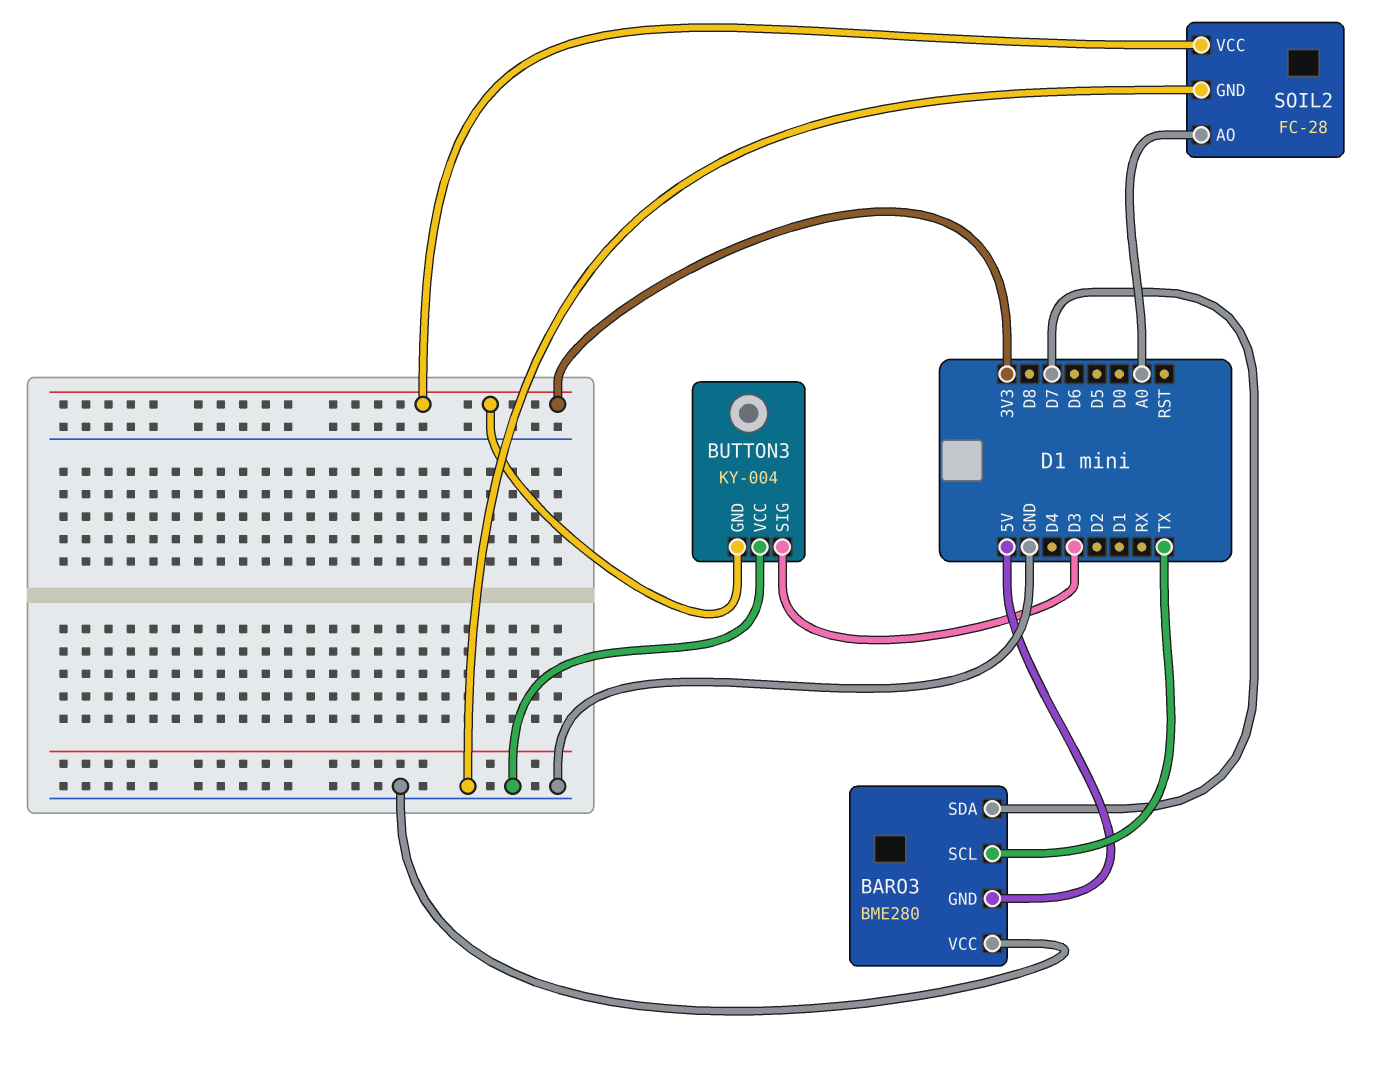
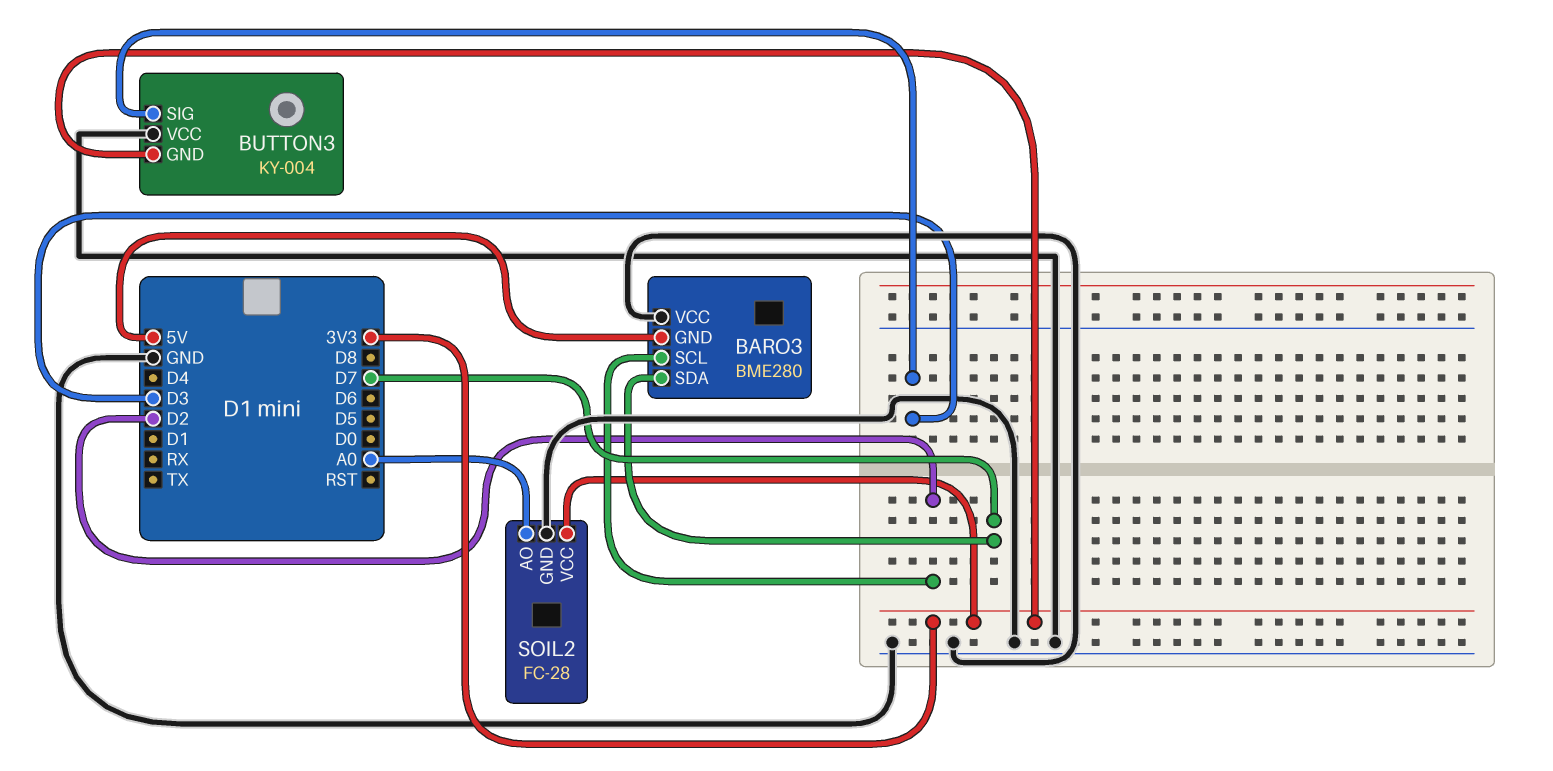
BARO3 pin SCL: TX -> D2

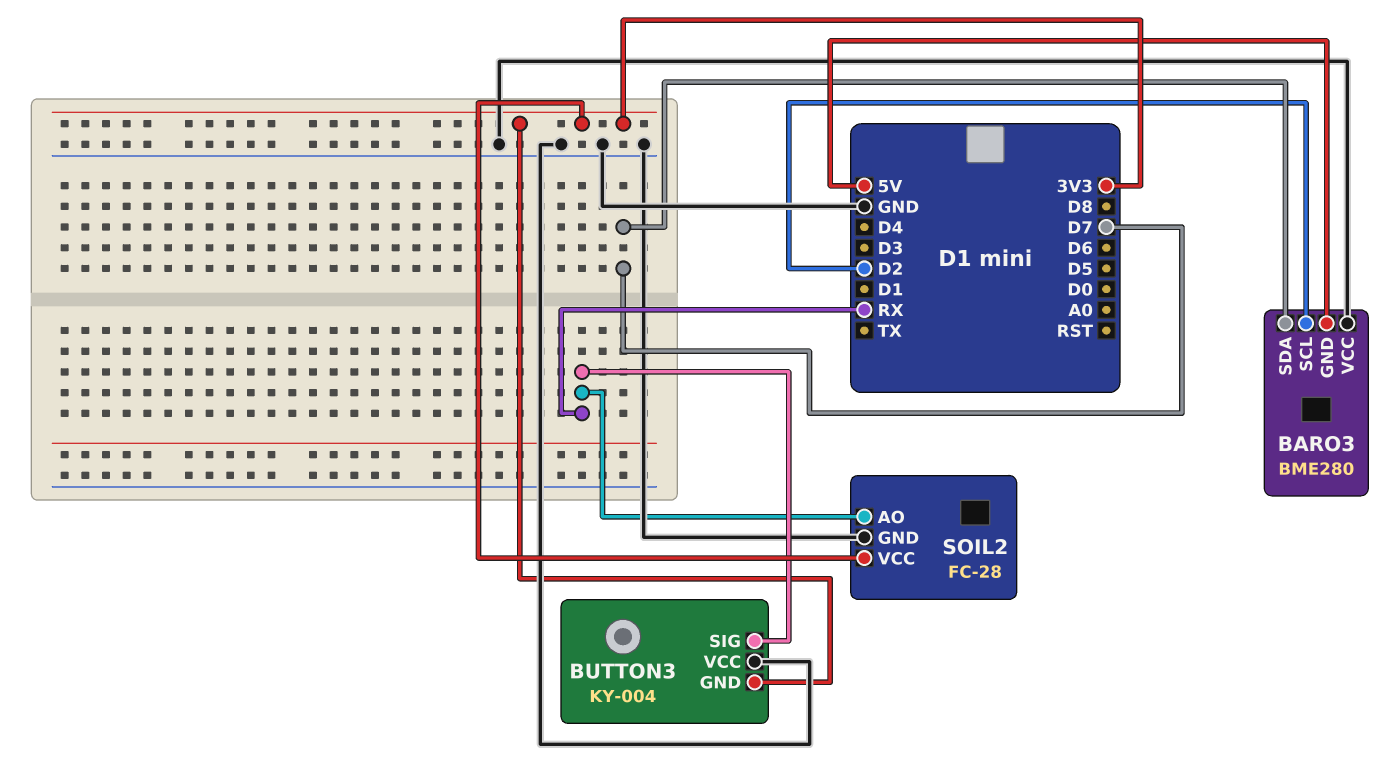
BUTTON3 pin SIG: D3 -> RX
SOIL2 pin AO: A0 -> RX

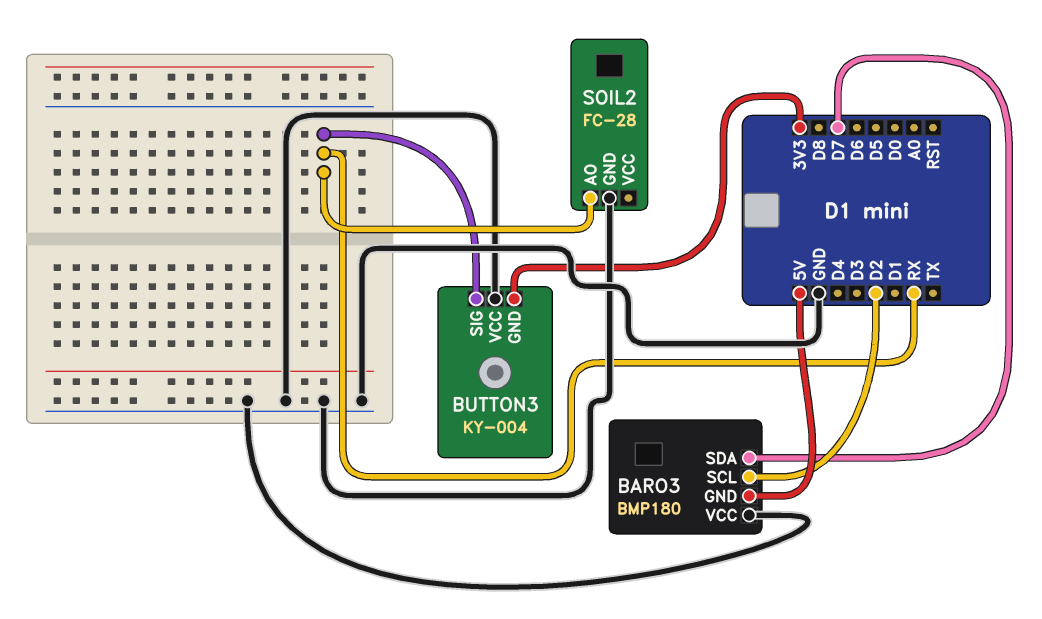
BARO3: BME280 -> BMP180
SOIL2 pin VCC: 3V3 -> none

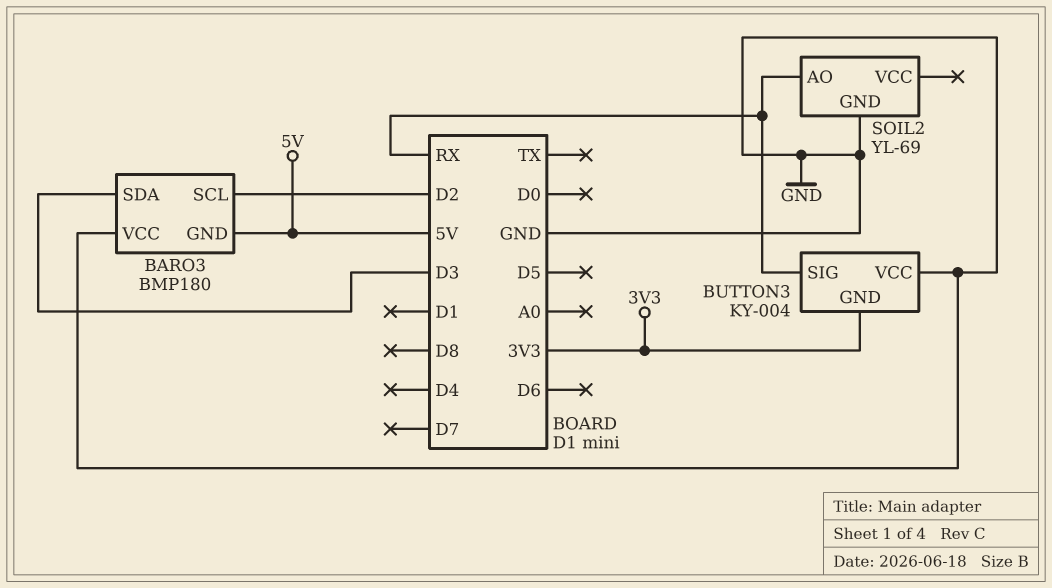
BARO3 pin SDA: D7 -> D3
SOIL2: FC-28 -> YL-69

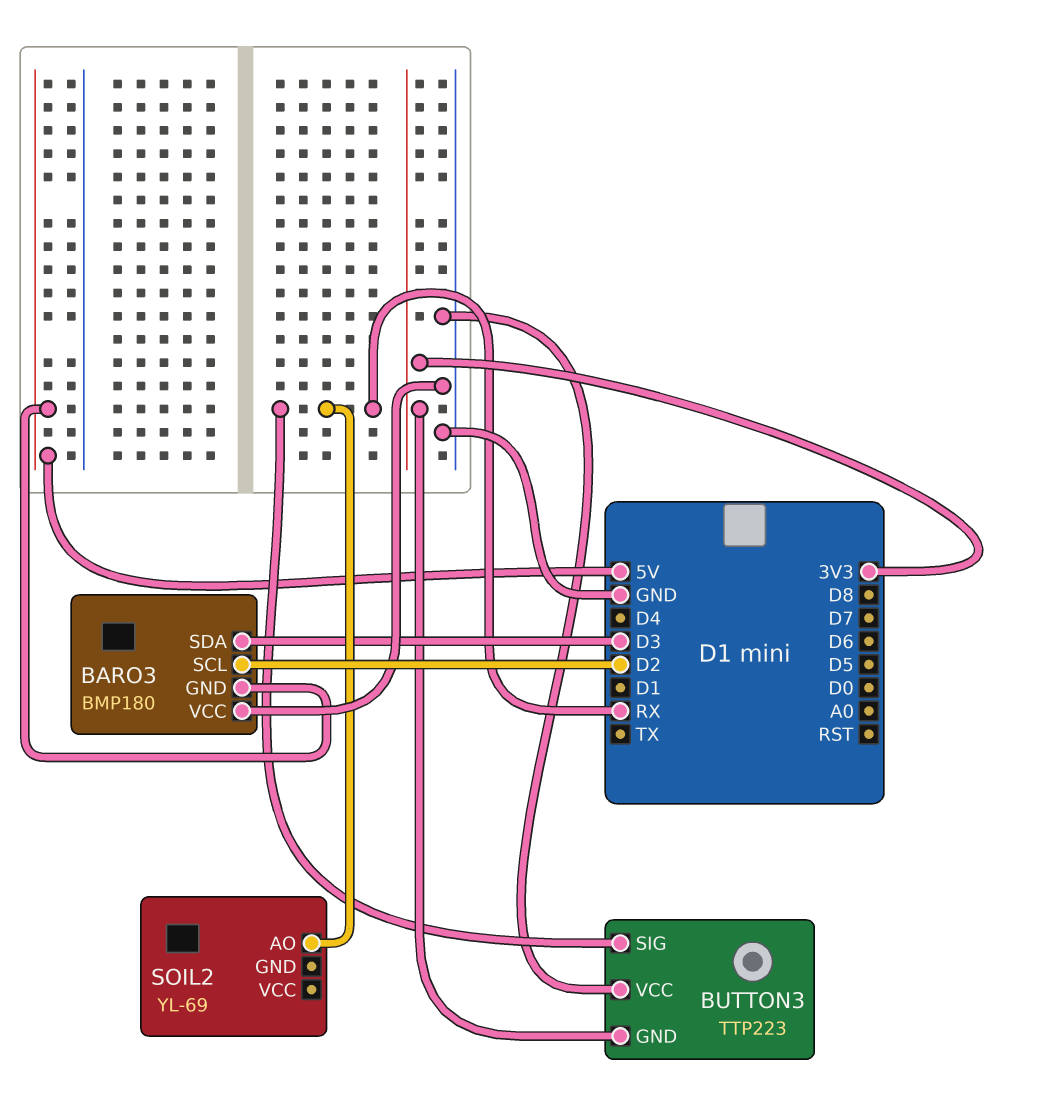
BUTTON3: KY-004 -> TTP223
SOIL2 pin GND: GND -> none

